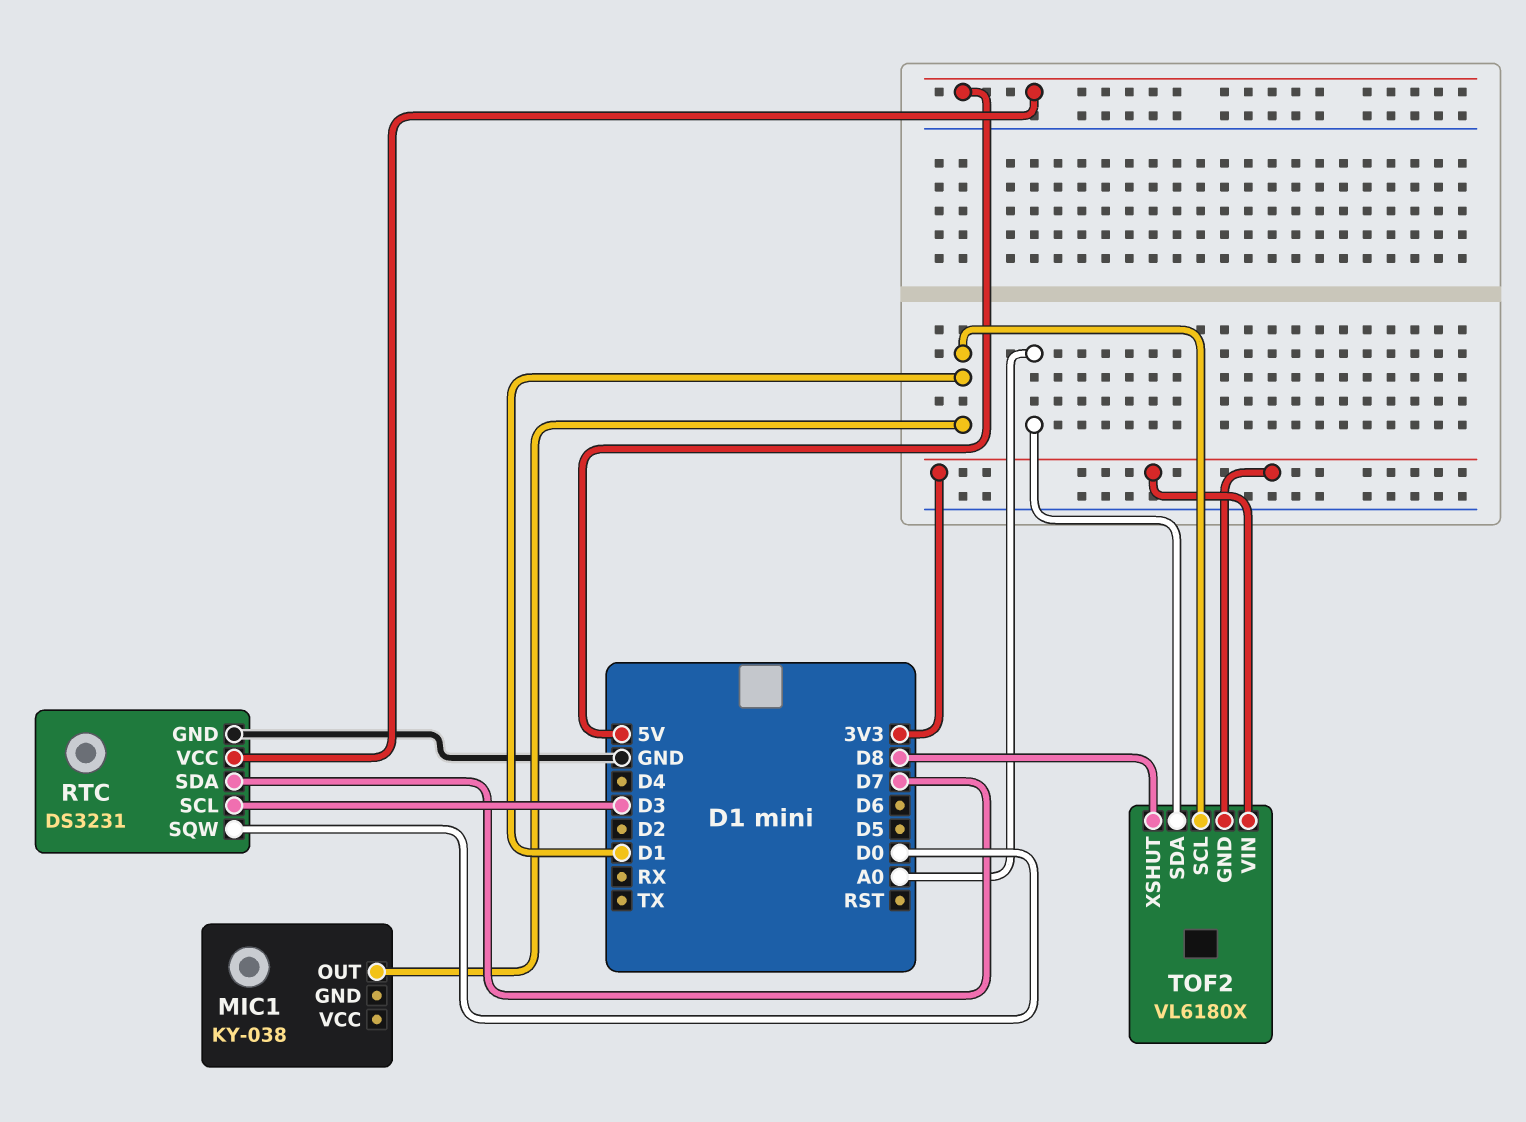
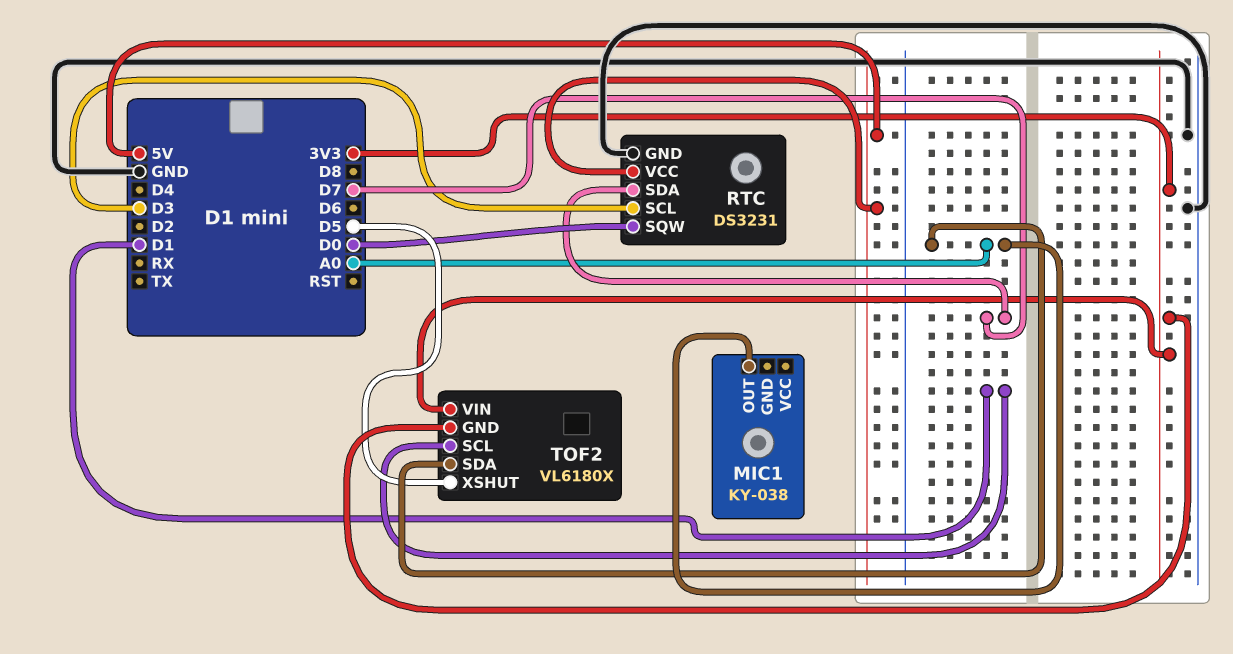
MIC1 pin OUT: D1 -> A0
TOF2 pin XSHUT: D8 -> D5

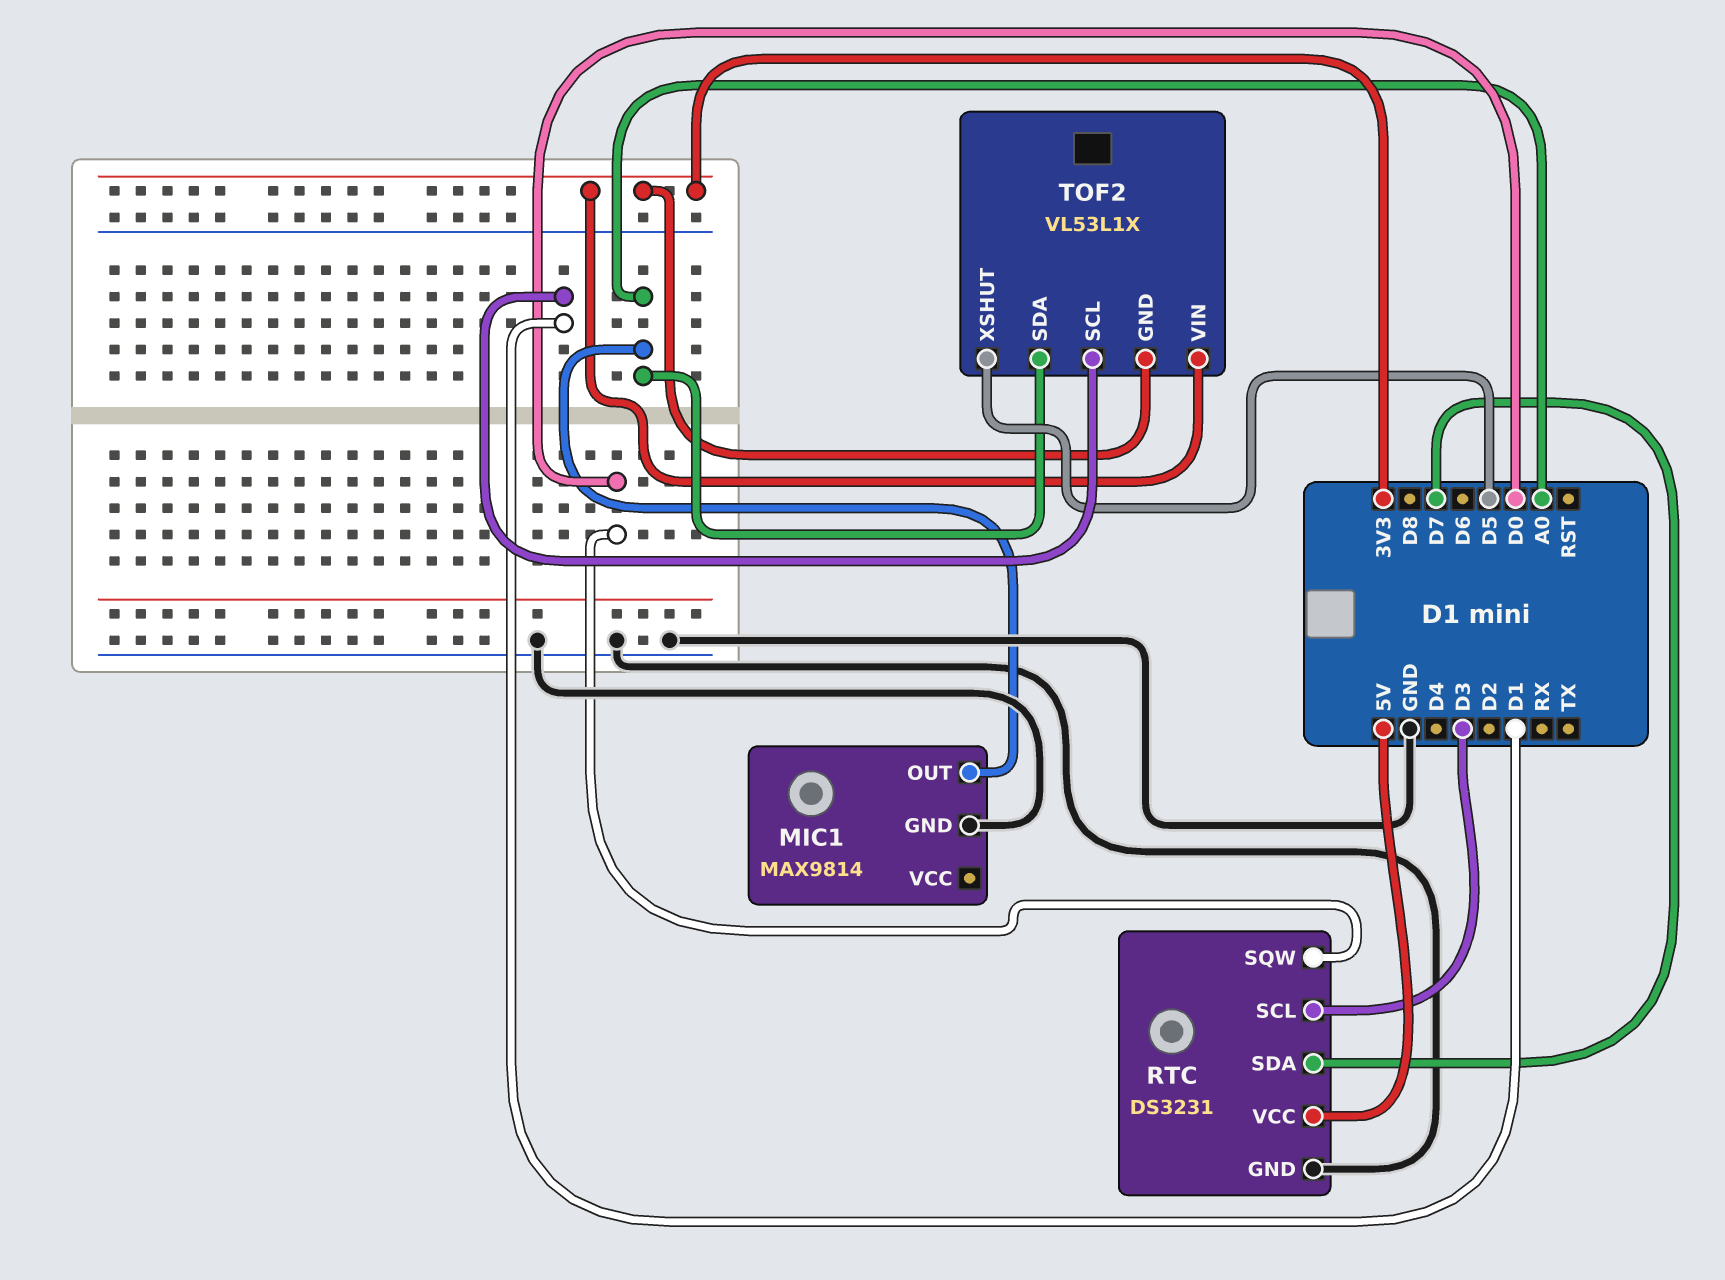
MIC1: KY-038 -> MAX9814
MIC1 pin GND: none -> GND
TOF2: VL6180X -> VL53L1X

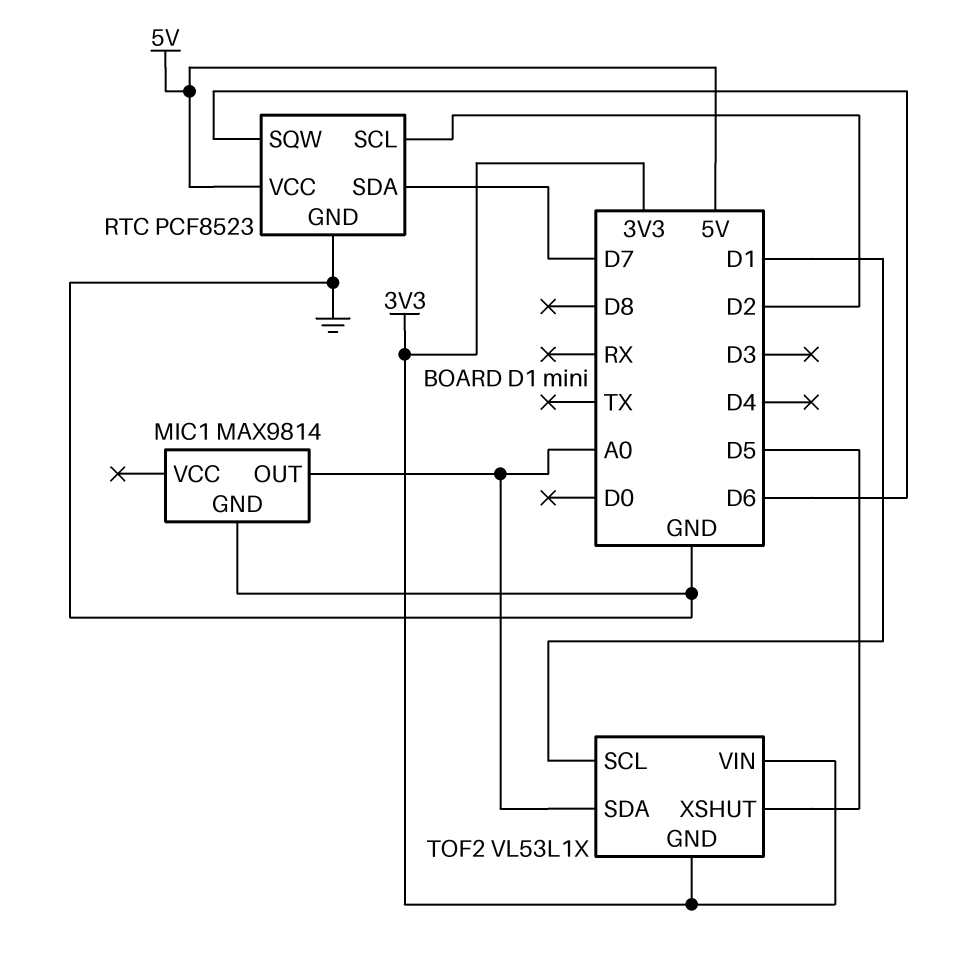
RTC: DS3231 -> PCF8523
RTC pin SCL: D3 -> D2
RTC pin SQW: D0 -> D6

